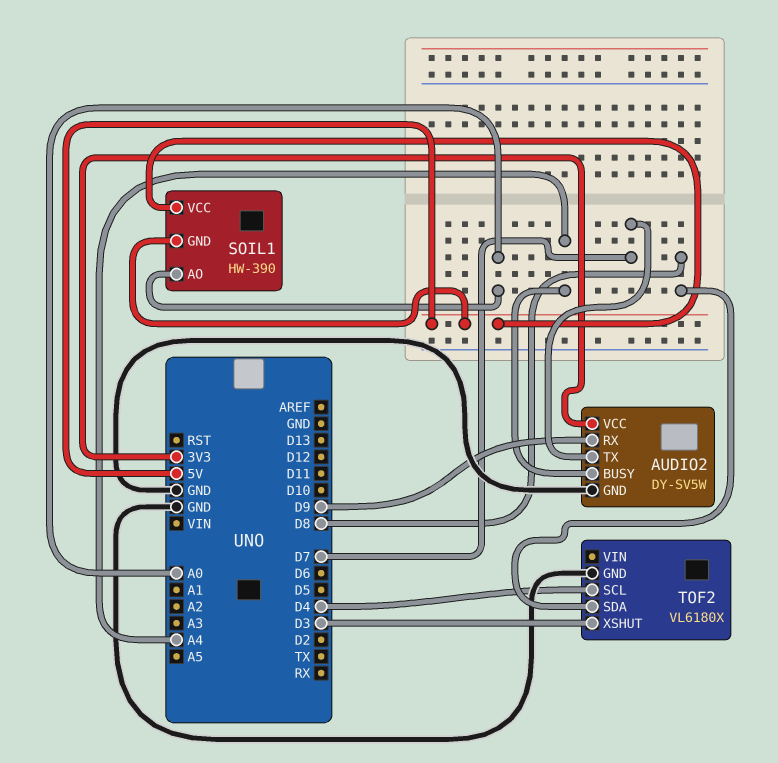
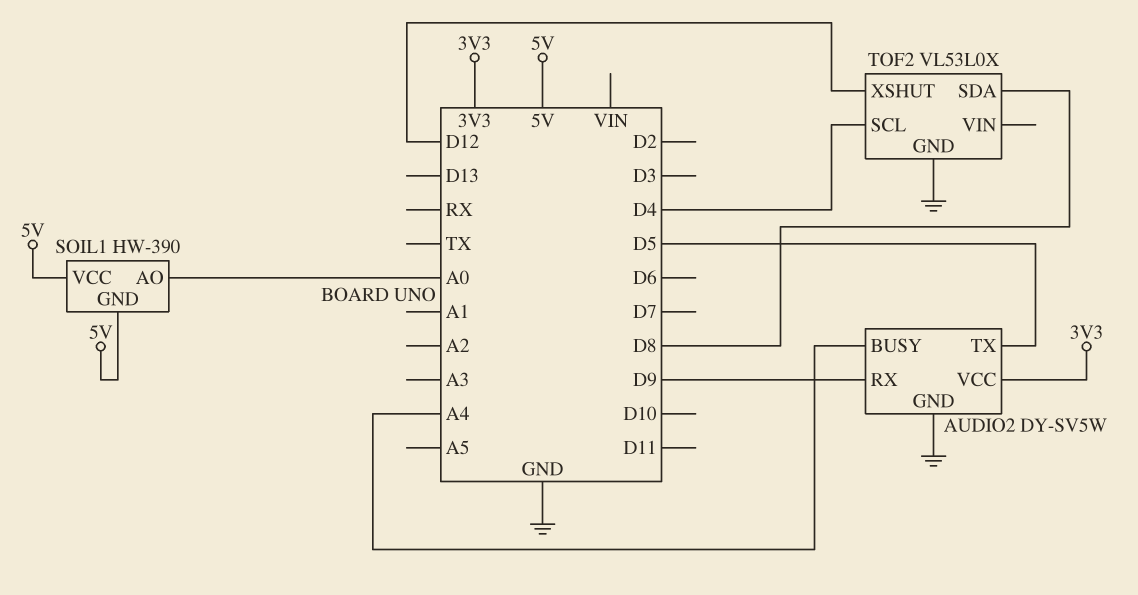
AUDIO2 pin TX: D7 -> D5
TOF2: VL6180X -> VL53L0X
TOF2 pin XSHUT: D3 -> D12

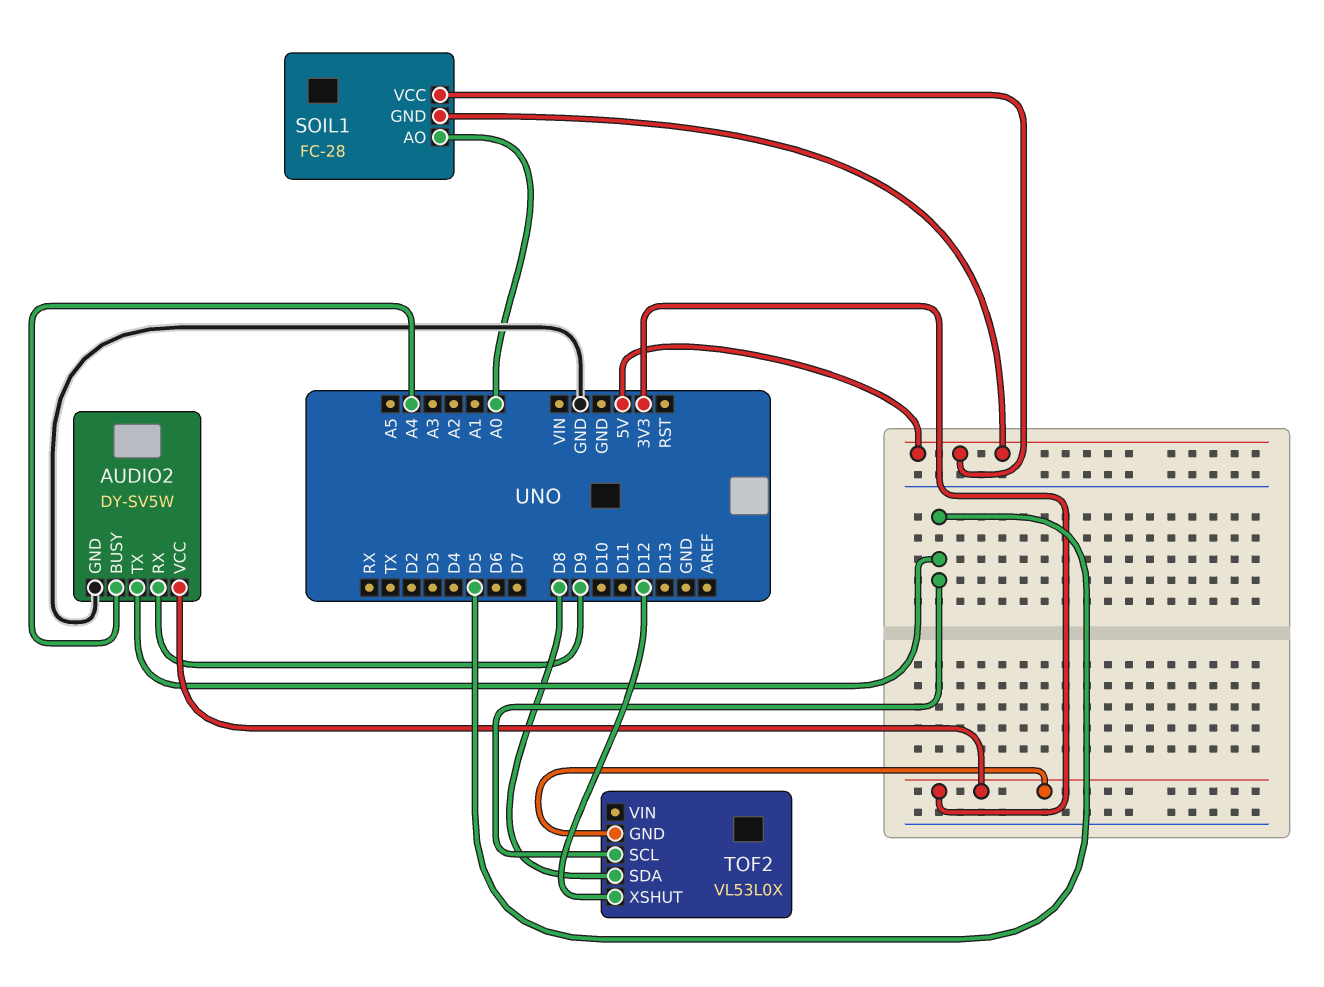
SOIL1: HW-390 -> FC-28
TOF2 pin GND: GND -> 3V3
TOF2 pin SCL: D4 -> D5

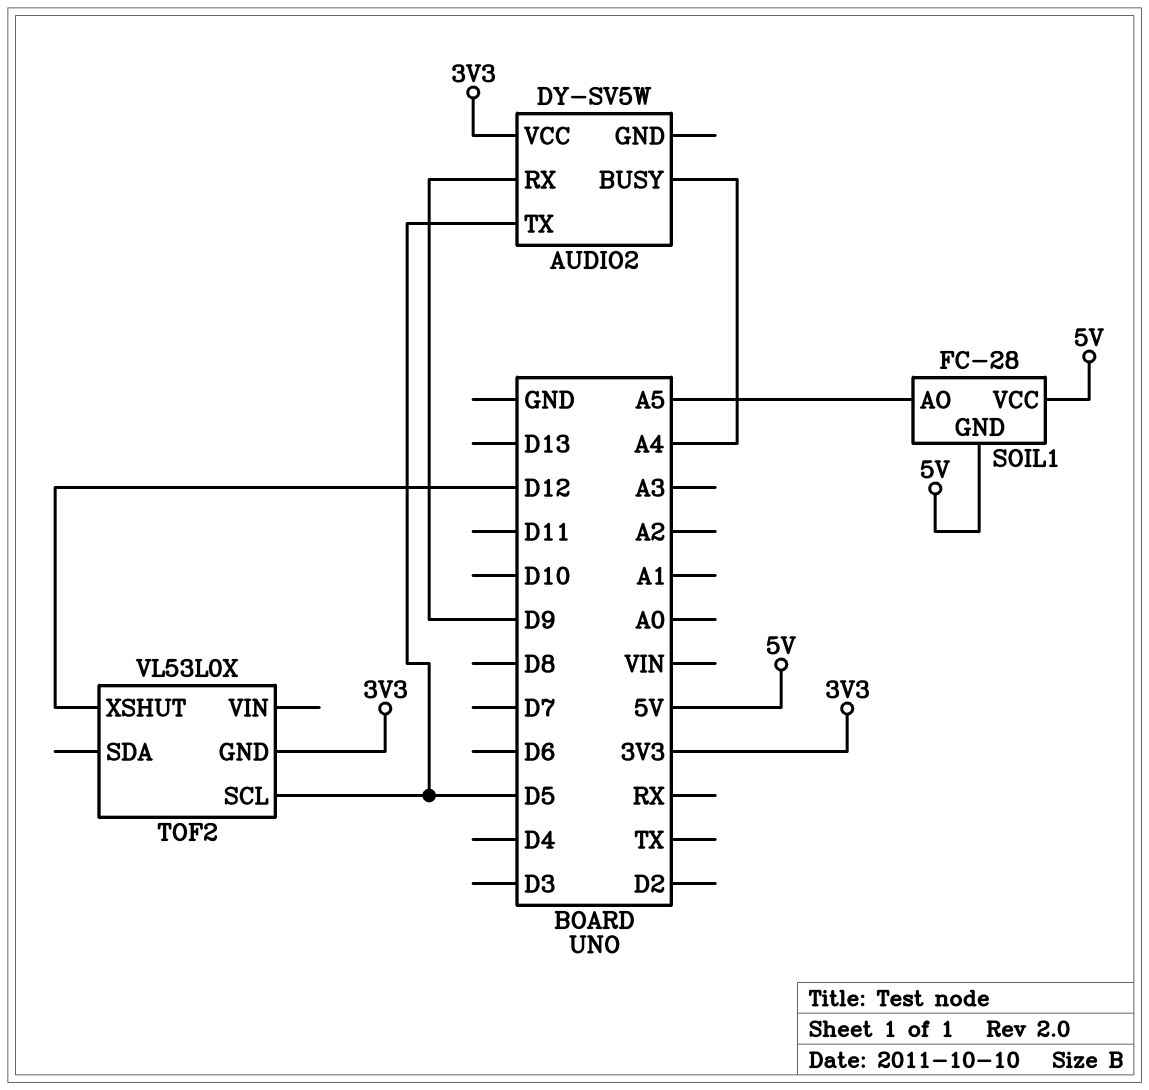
AUDIO2 pin GND: GND -> none
SOIL1 pin AO: A0 -> A5
TOF2 pin SDA: D8 -> none

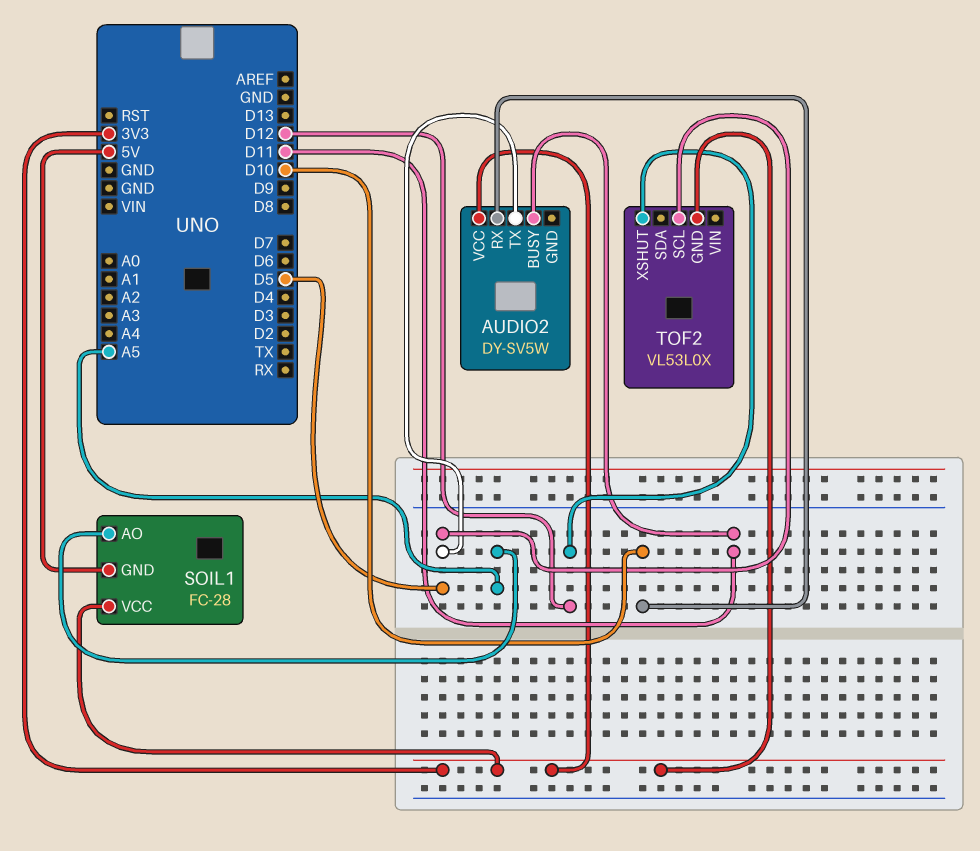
AUDIO2 pin BUSY: A4 -> D11
AUDIO2 pin RX: D9 -> D10
SOIL1 pin VCC: 5V -> 3V3

